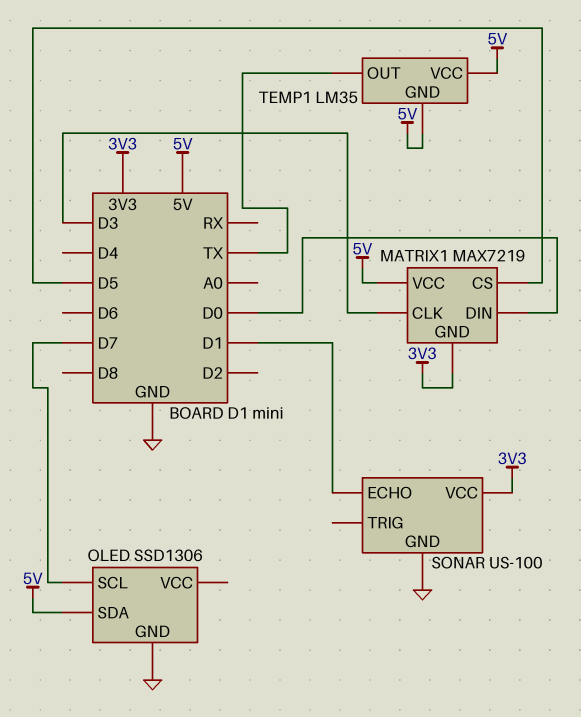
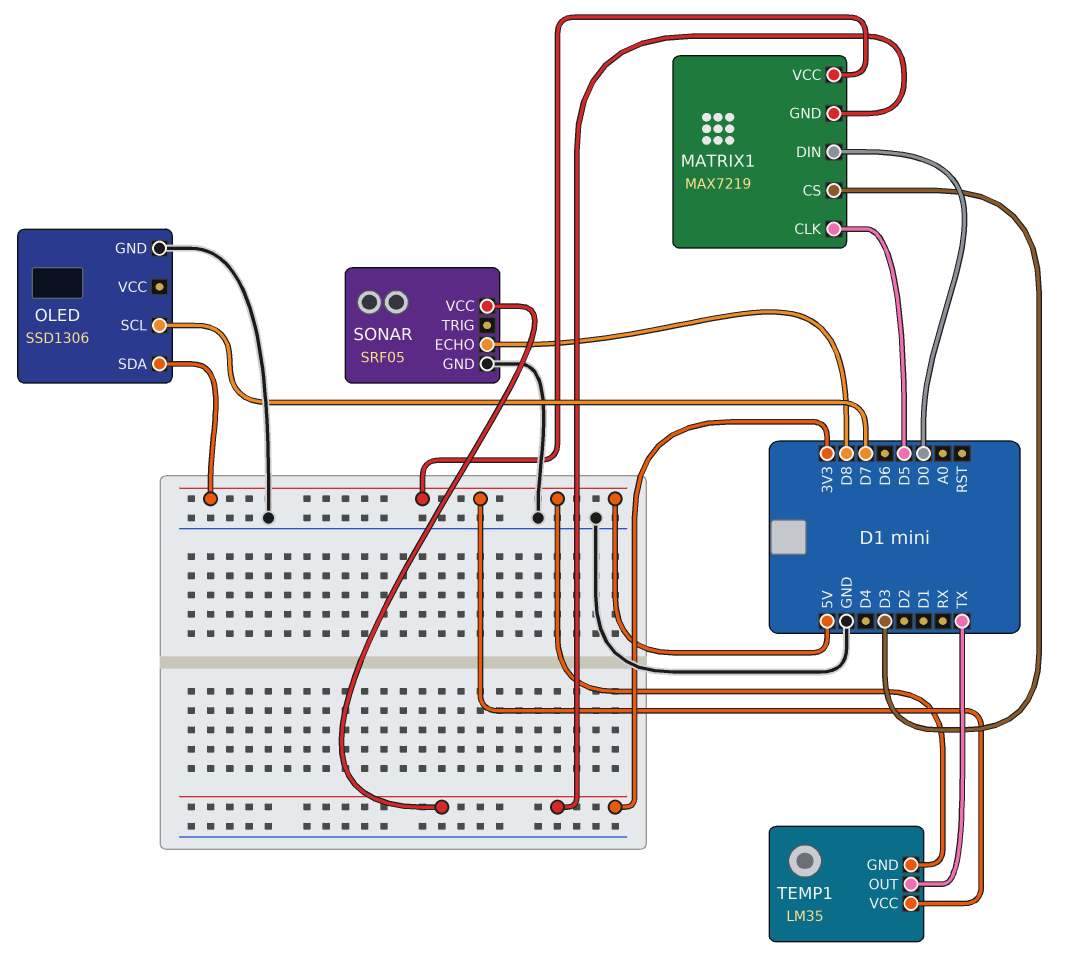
MATRIX1 pin CLK: D3 -> D5
MATRIX1 pin CS: D5 -> D3
SONAR: US-100 -> SRF05
SONAR pin ECHO: D1 -> D8

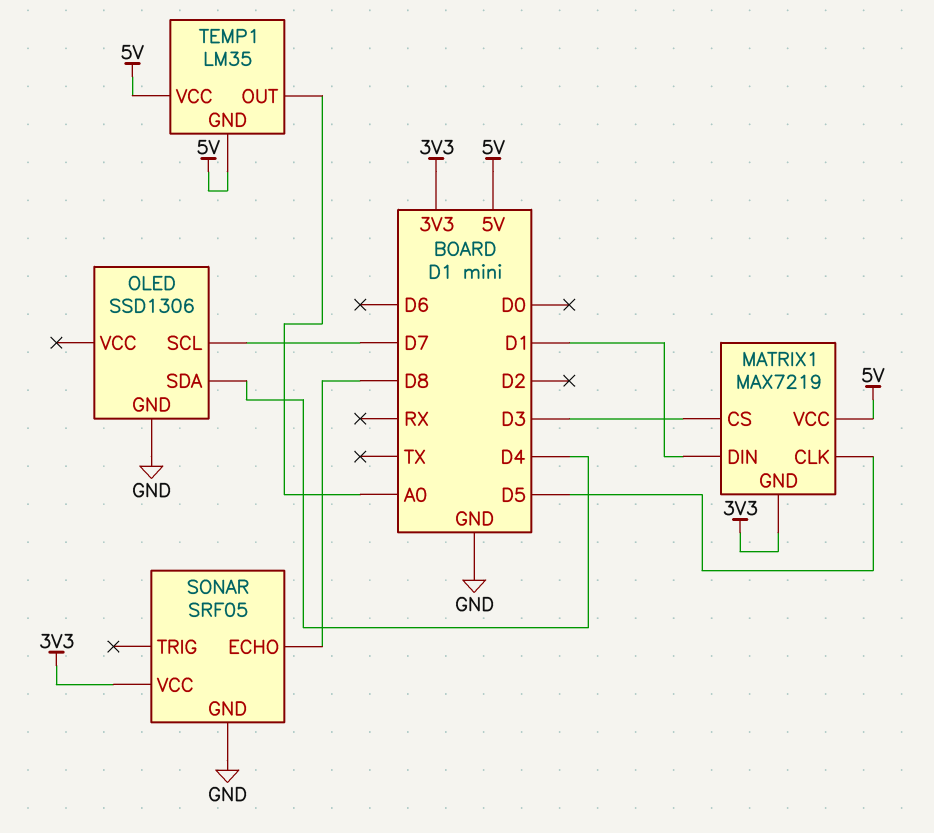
MATRIX1 pin DIN: D0 -> D1
OLED pin SDA: 5V -> D4
TEMP1 pin OUT: TX -> A0

